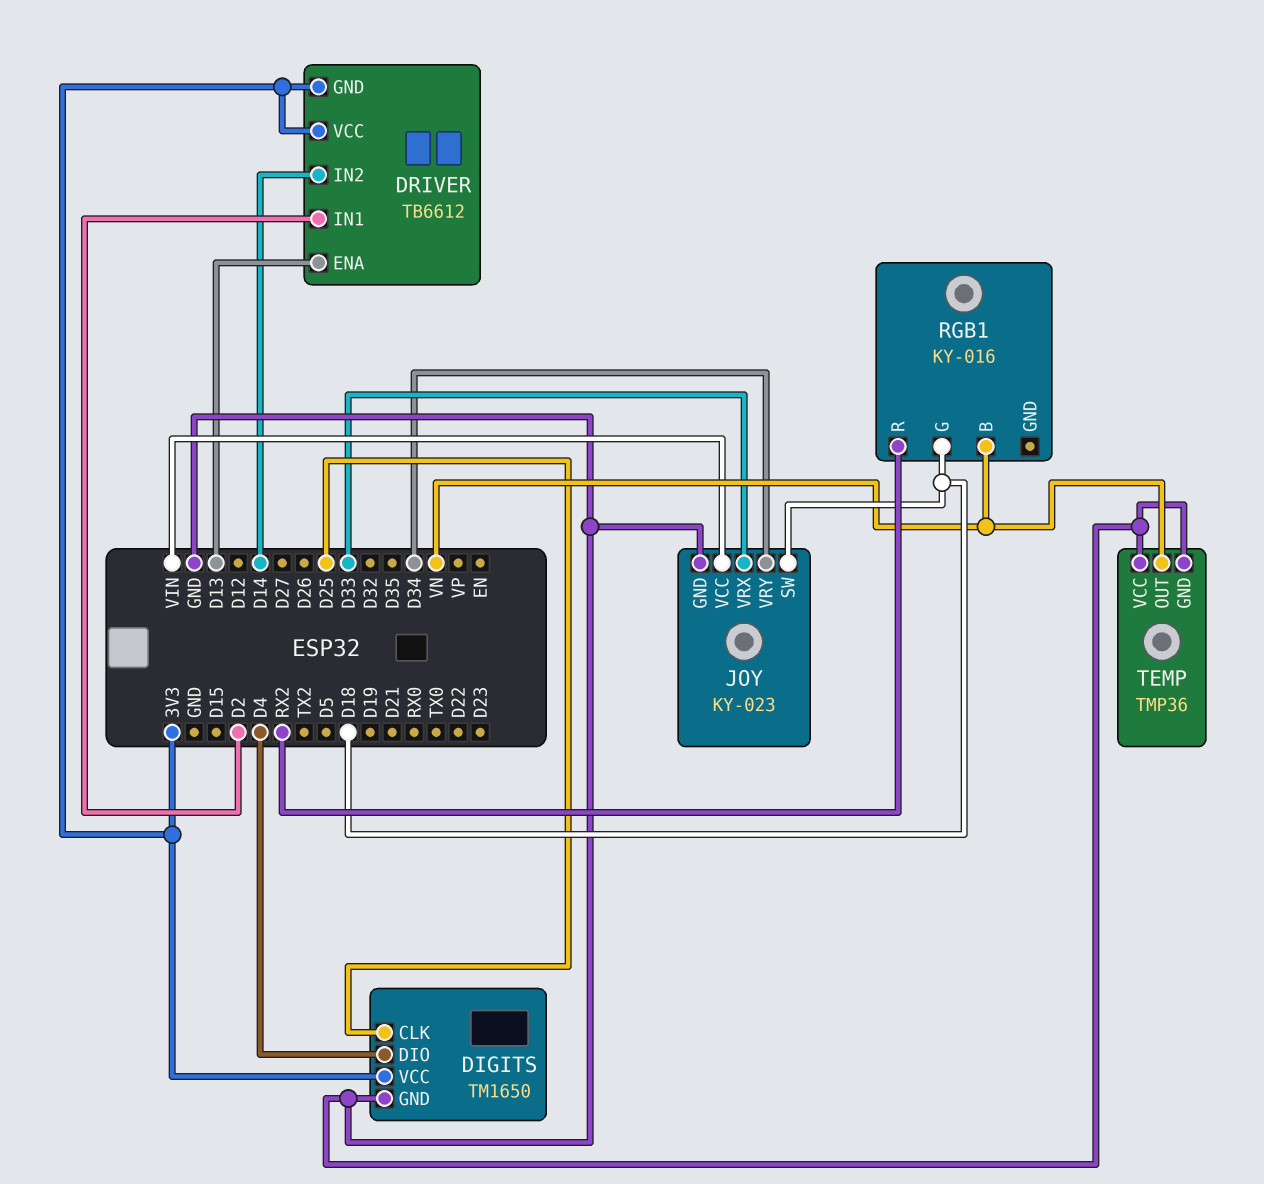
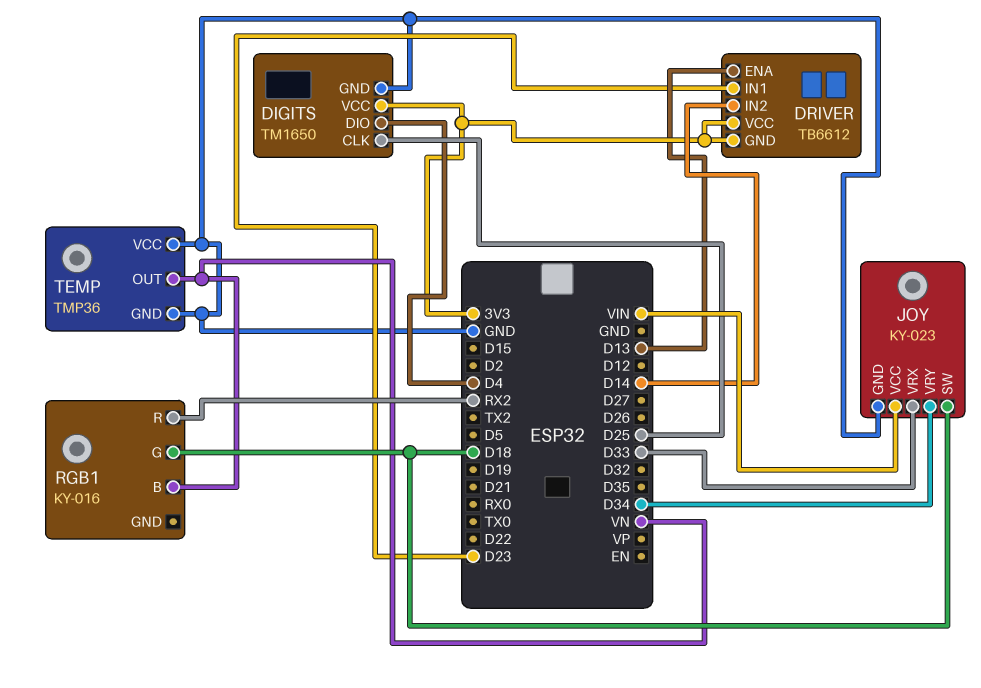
DRIVER pin IN1: D2 -> D23

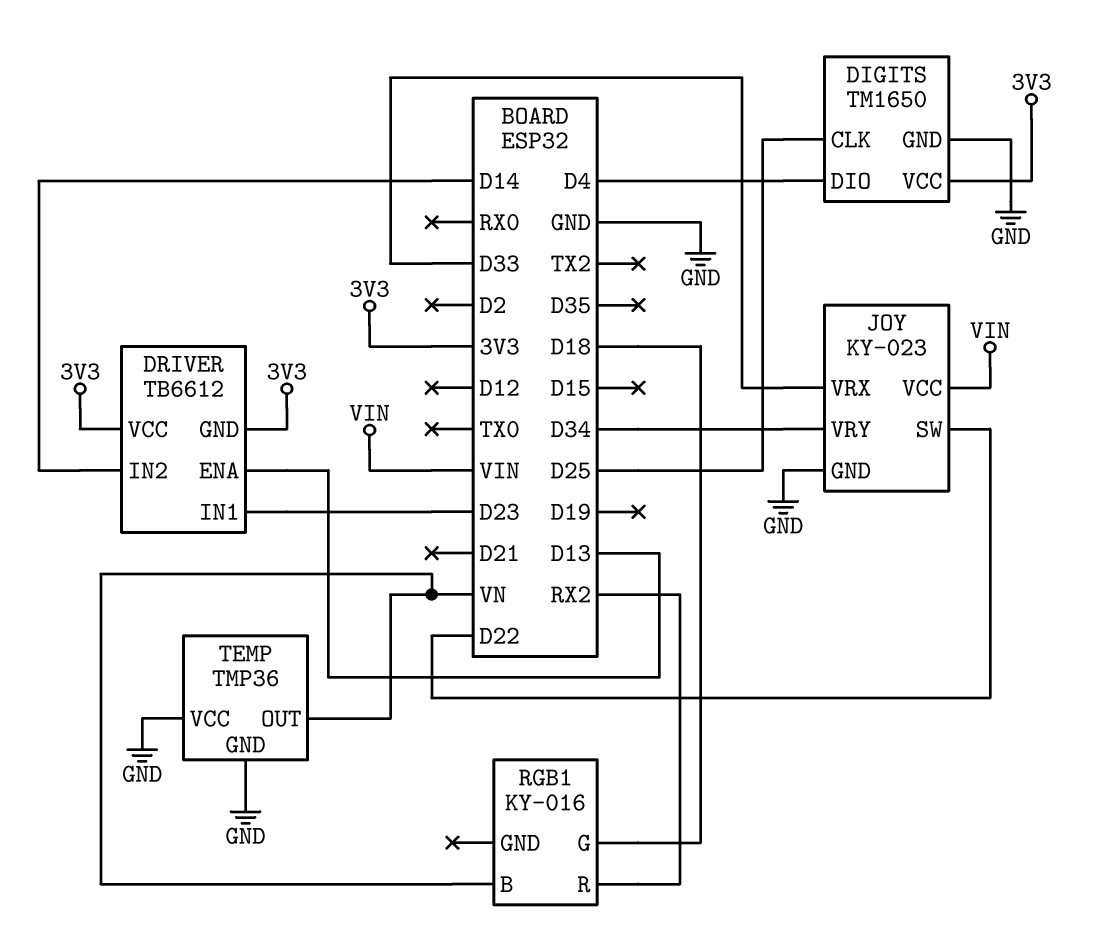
JOY pin SW: D18 -> D22

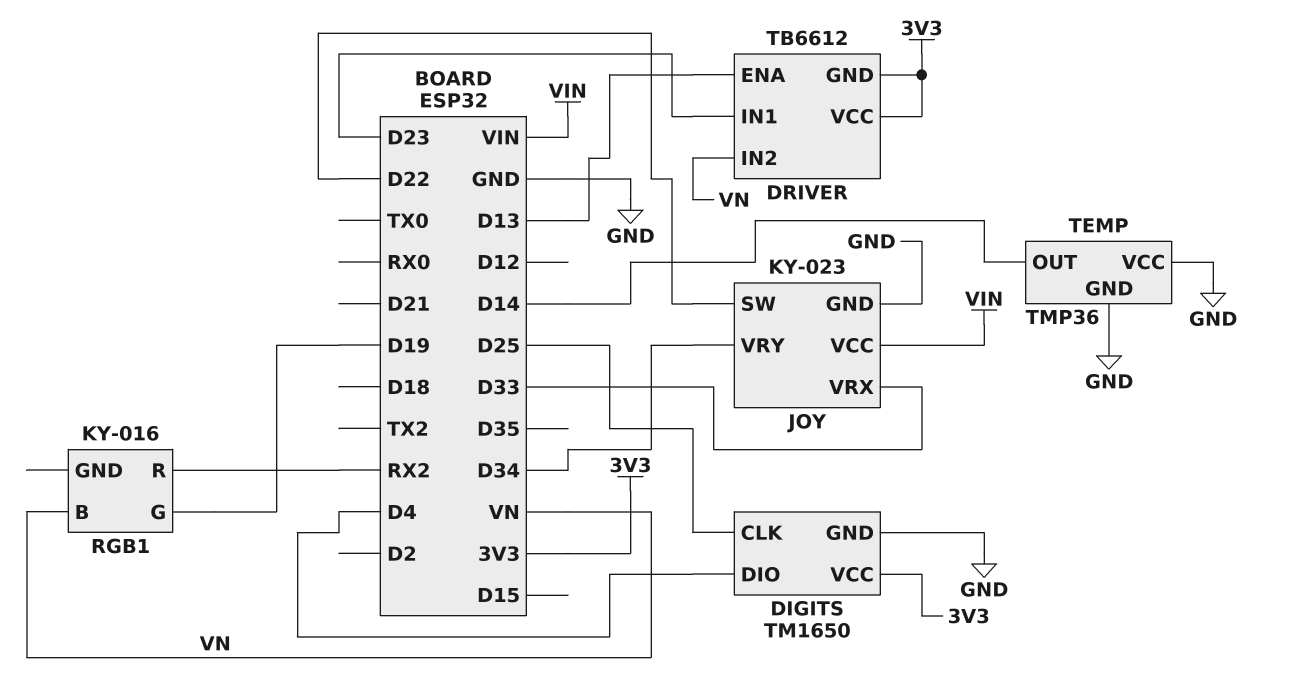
DRIVER pin IN2: D14 -> VN
RGB1 pin G: D18 -> D19
TEMP pin OUT: VN -> D14

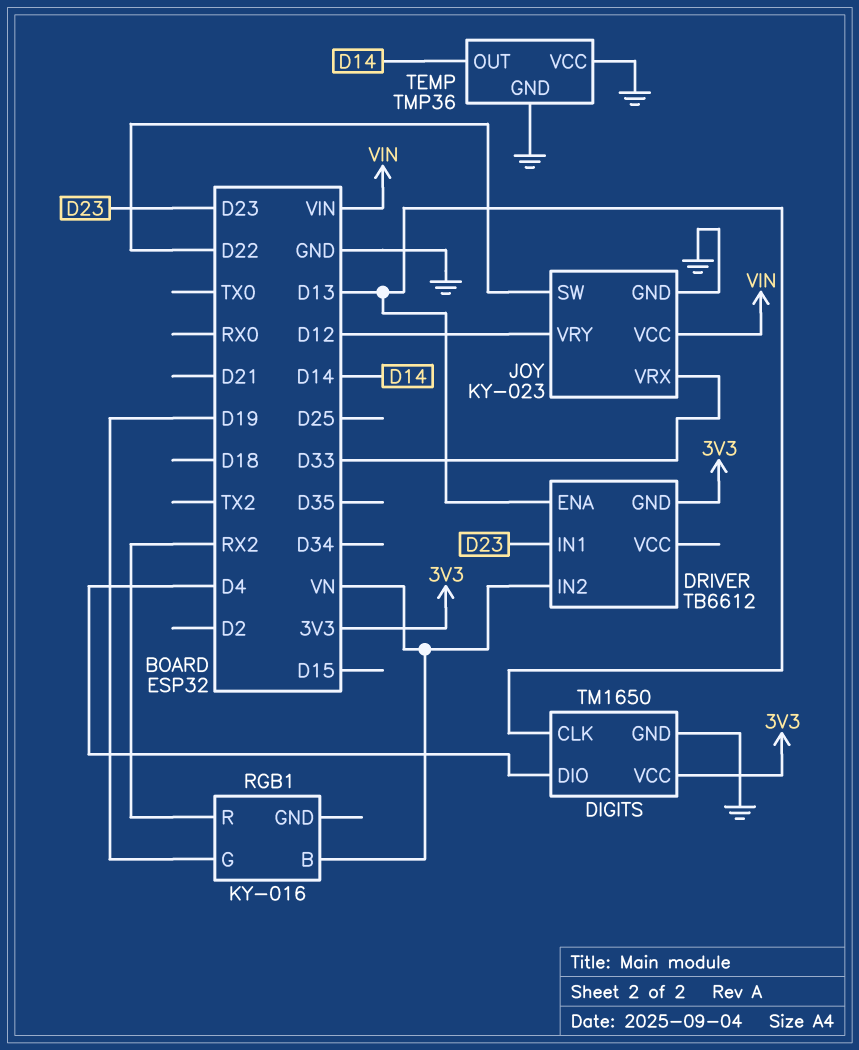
DIGITS pin CLK: D25 -> D13
DRIVER pin VCC: 3V3 -> none
JOY pin VRY: D34 -> D12

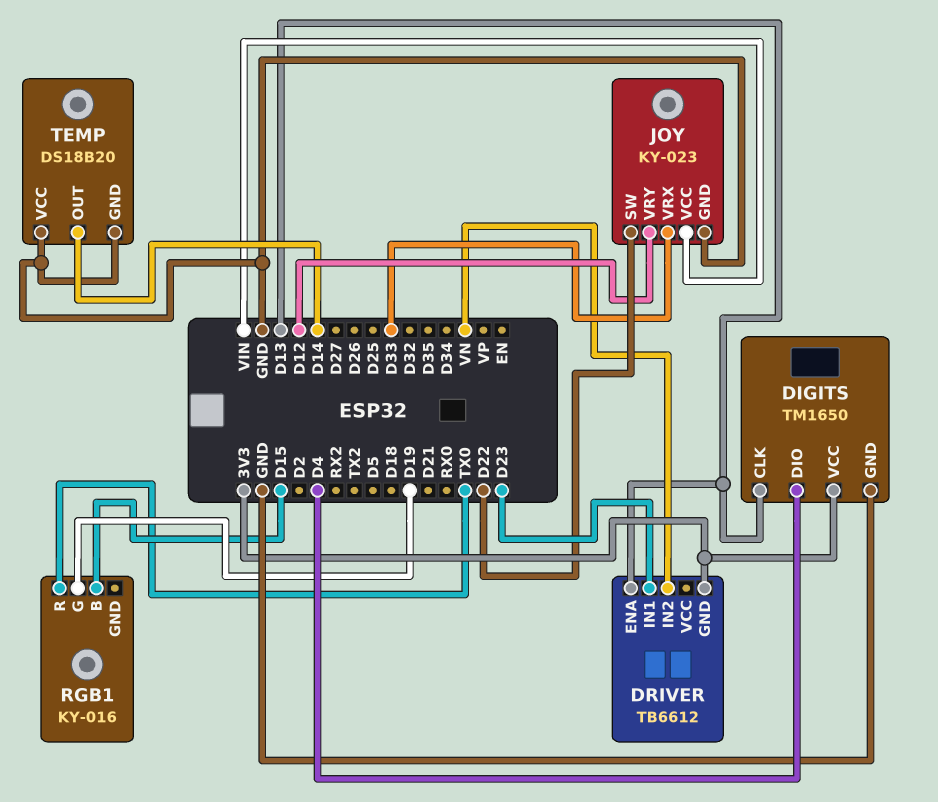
RGB1 pin B: VN -> D15
RGB1 pin R: RX2 -> TX0
TEMP: TMP36 -> DS18B20

